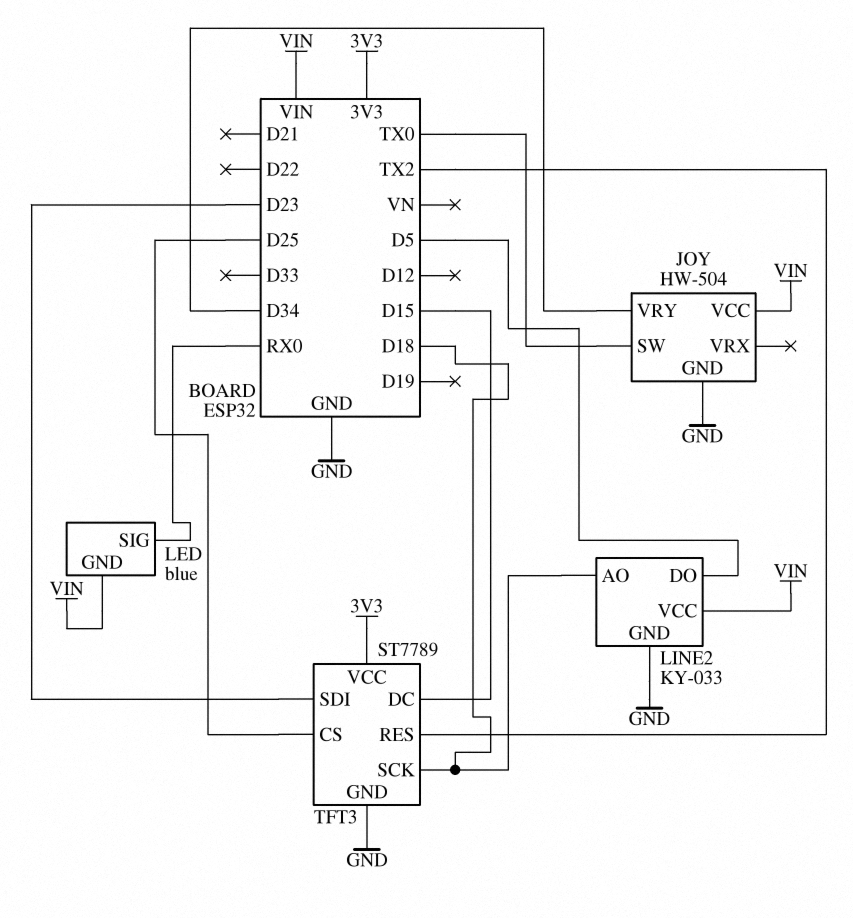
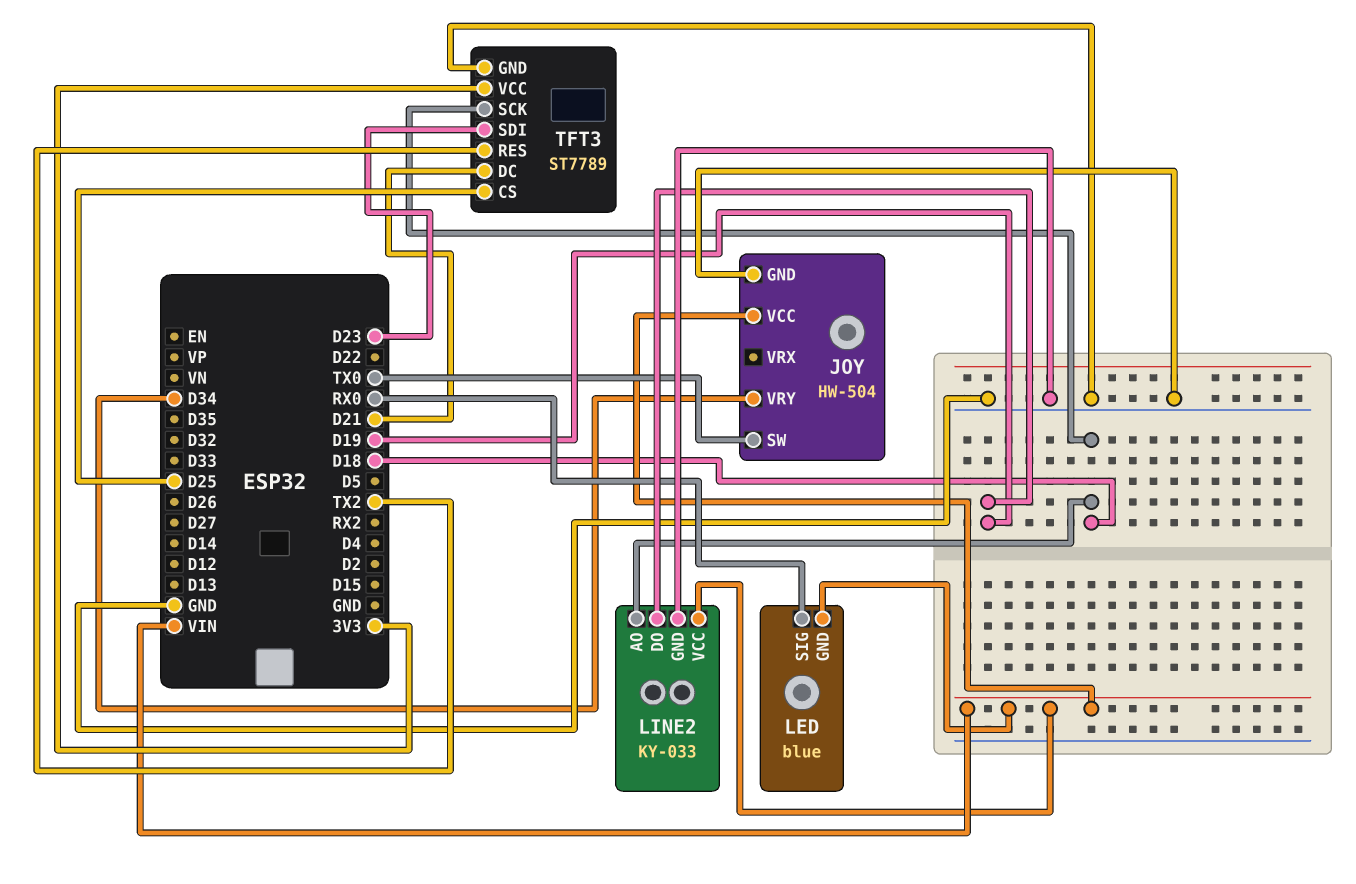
LINE2 pin DO: D5 -> D19
TFT3 pin DC: D15 -> D21

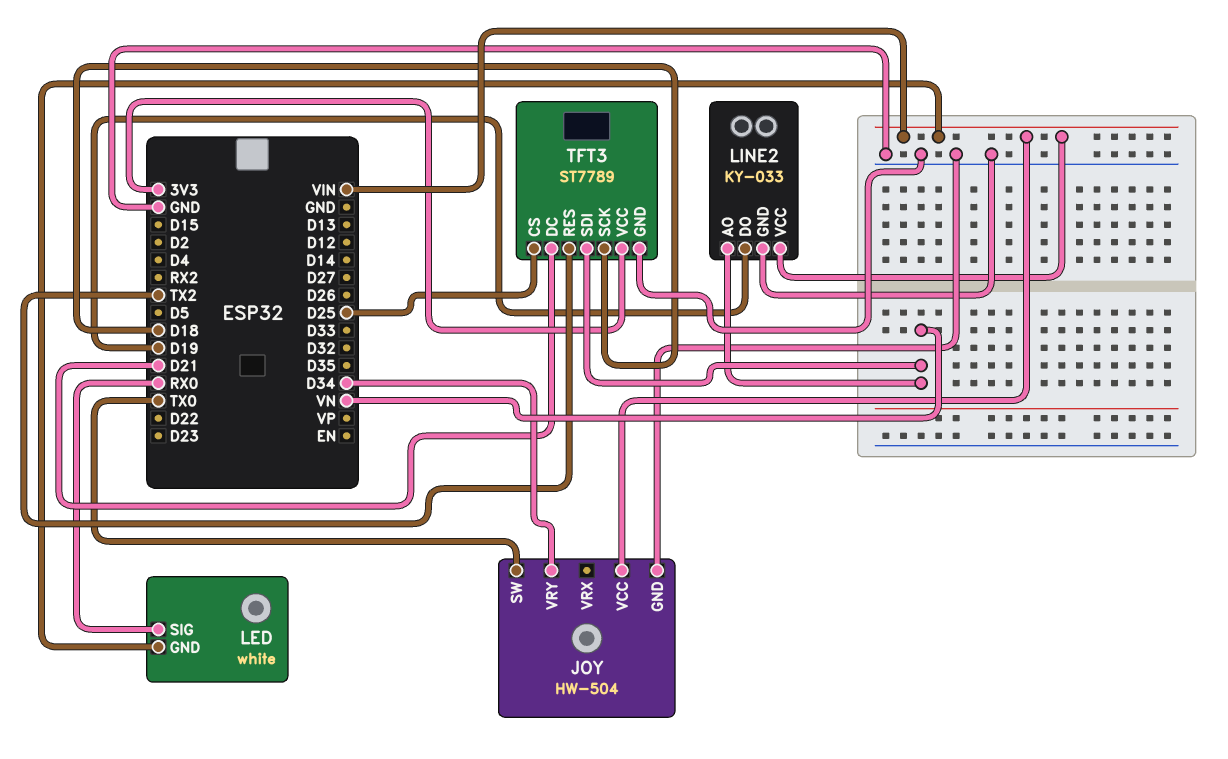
LED: blue -> white
LINE2 pin AO: D18 -> VN
TFT3 pin SDI: D23 -> VN

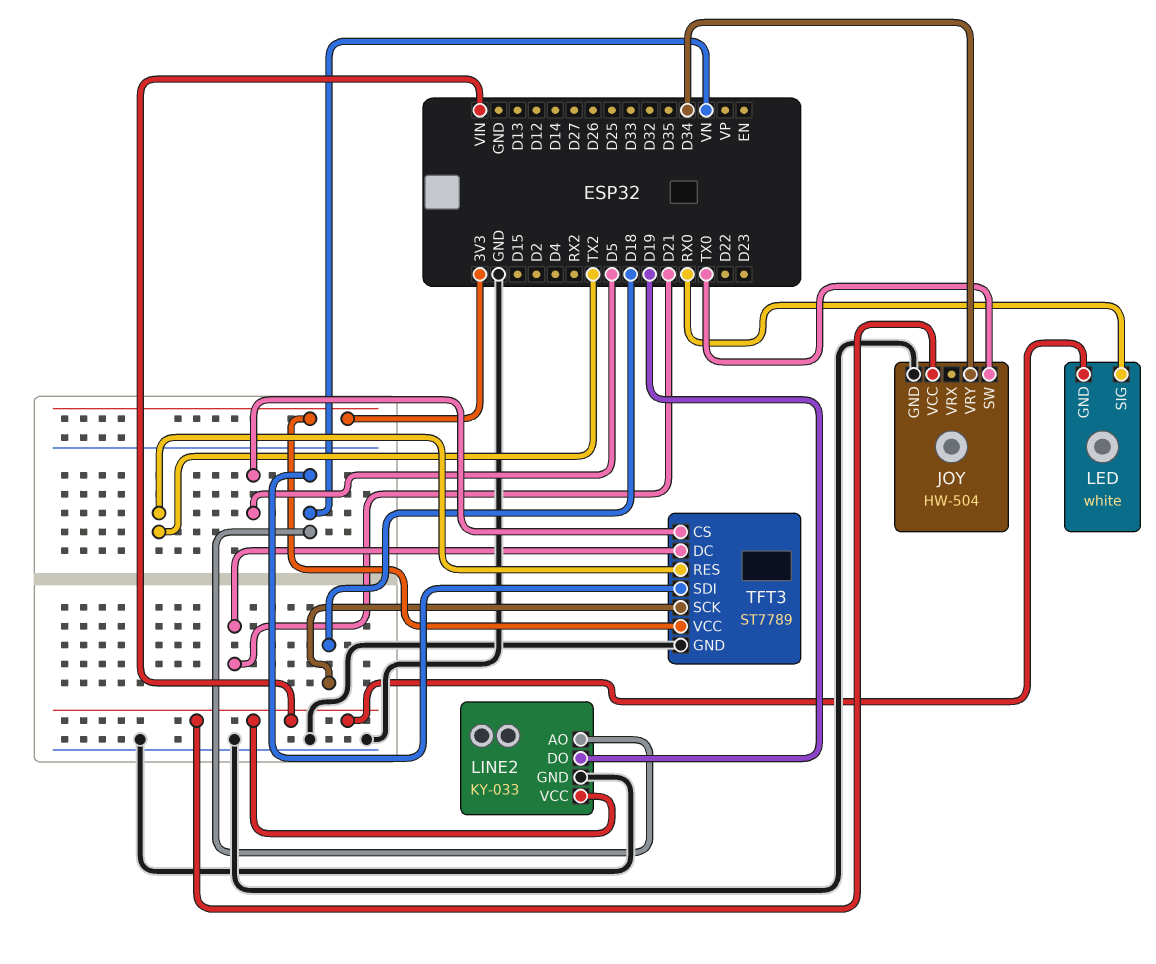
TFT3 pin CS: D25 -> D5

